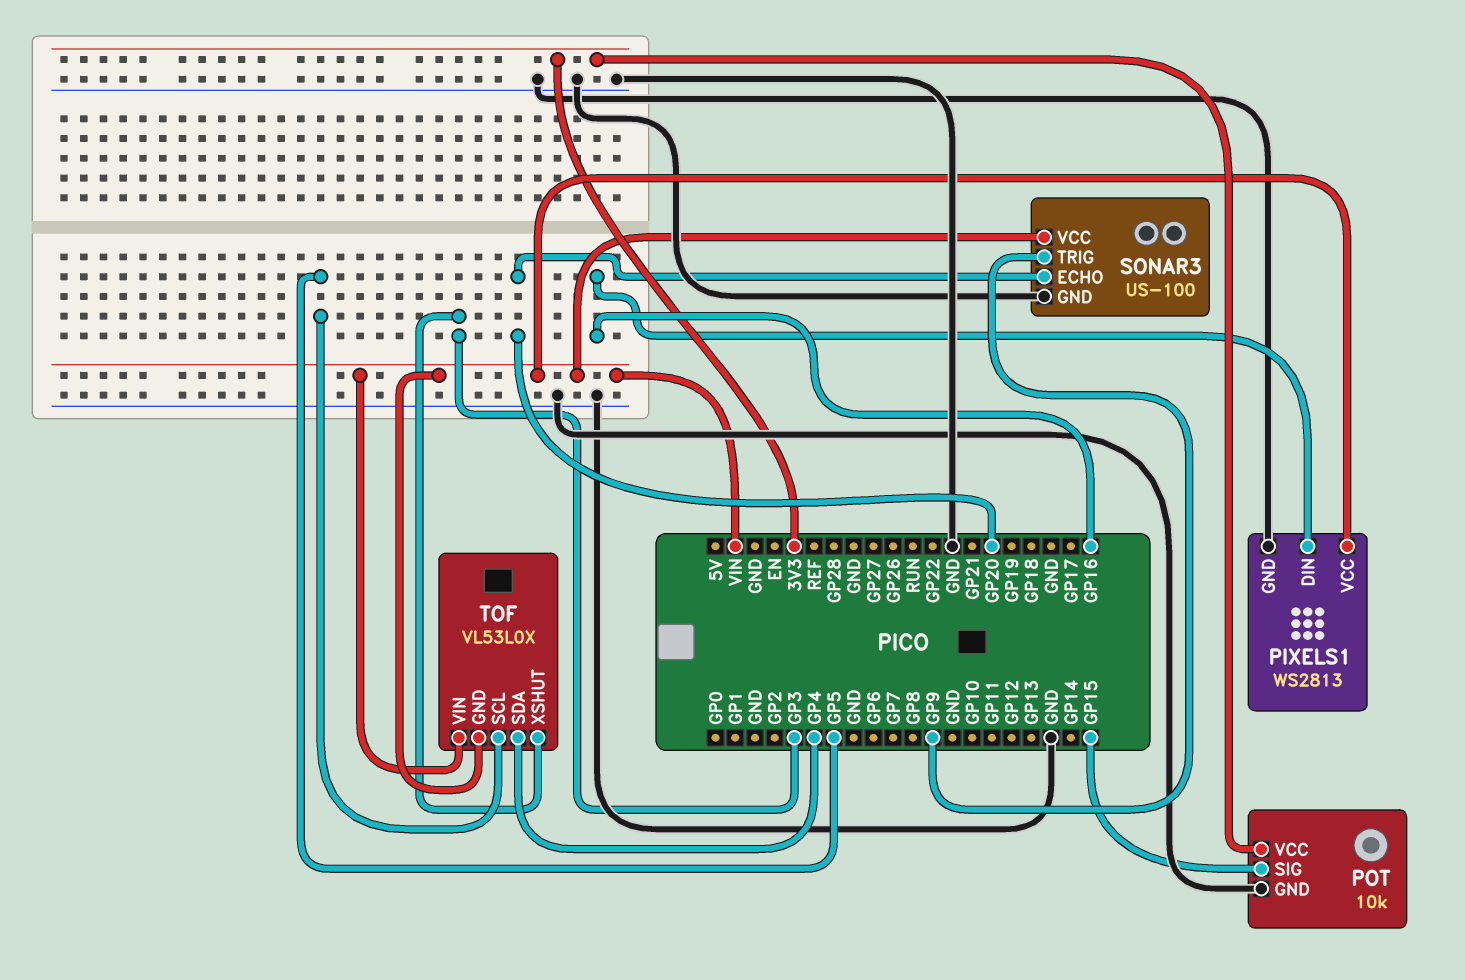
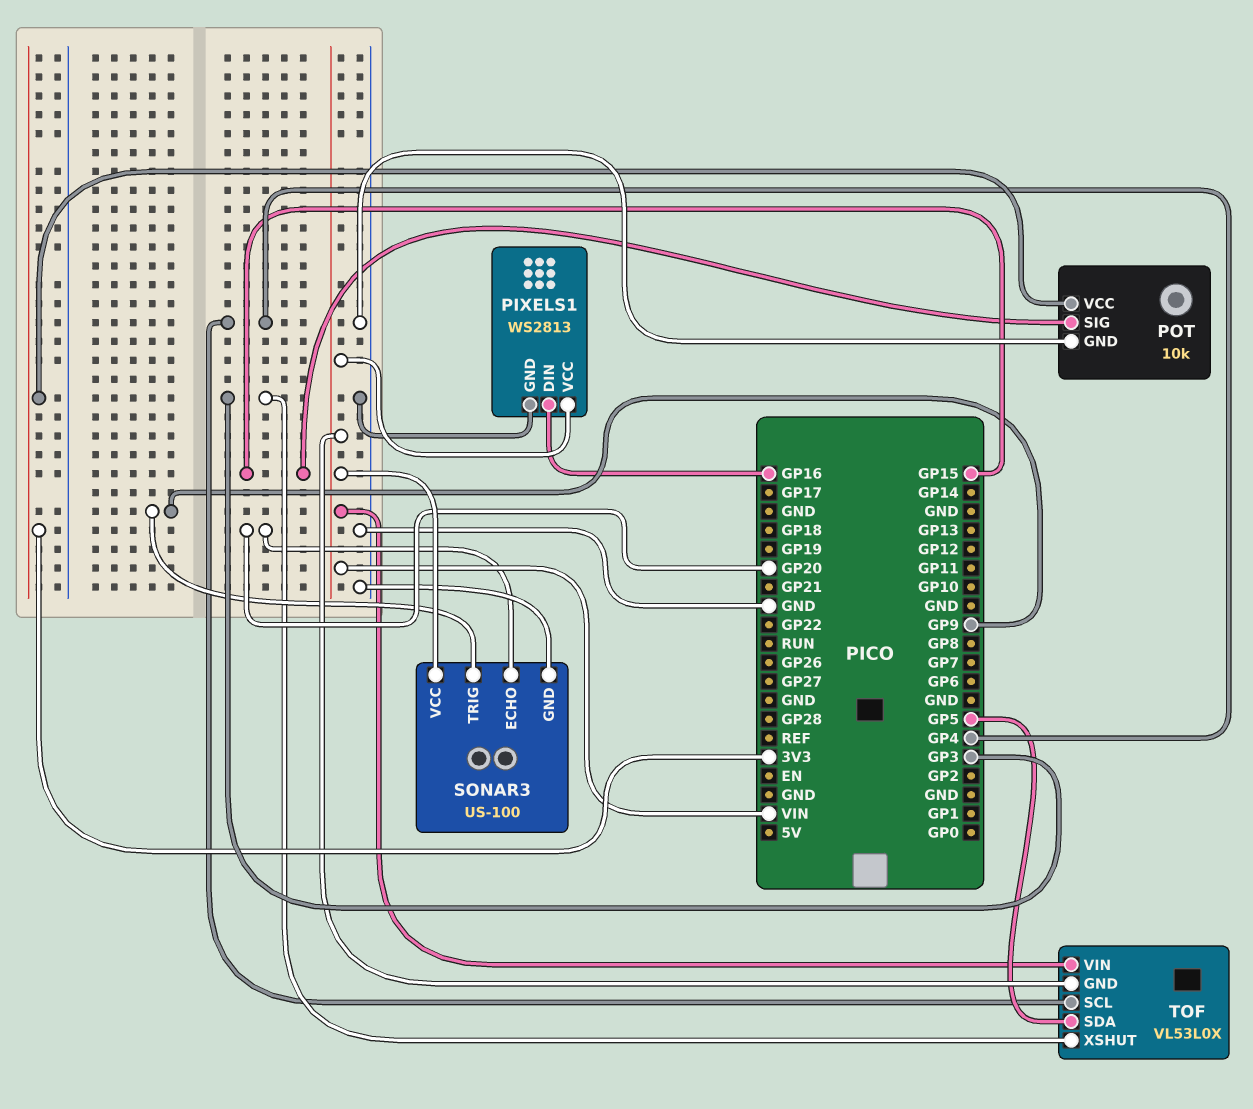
TOF pin SCL: GP5 -> GP4
TOF pin SDA: GP4 -> GP5

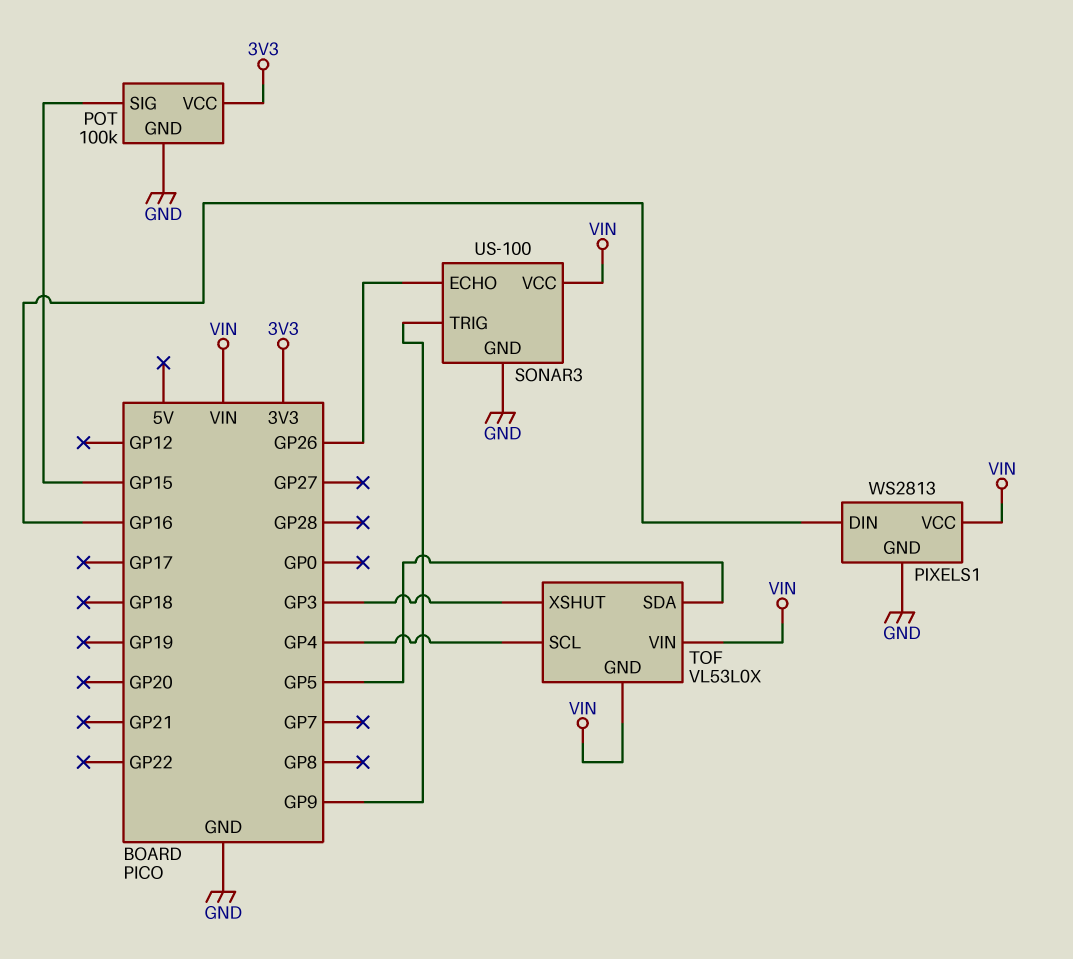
POT: 10k -> 100k
SONAR3 pin ECHO: GP20 -> GP26

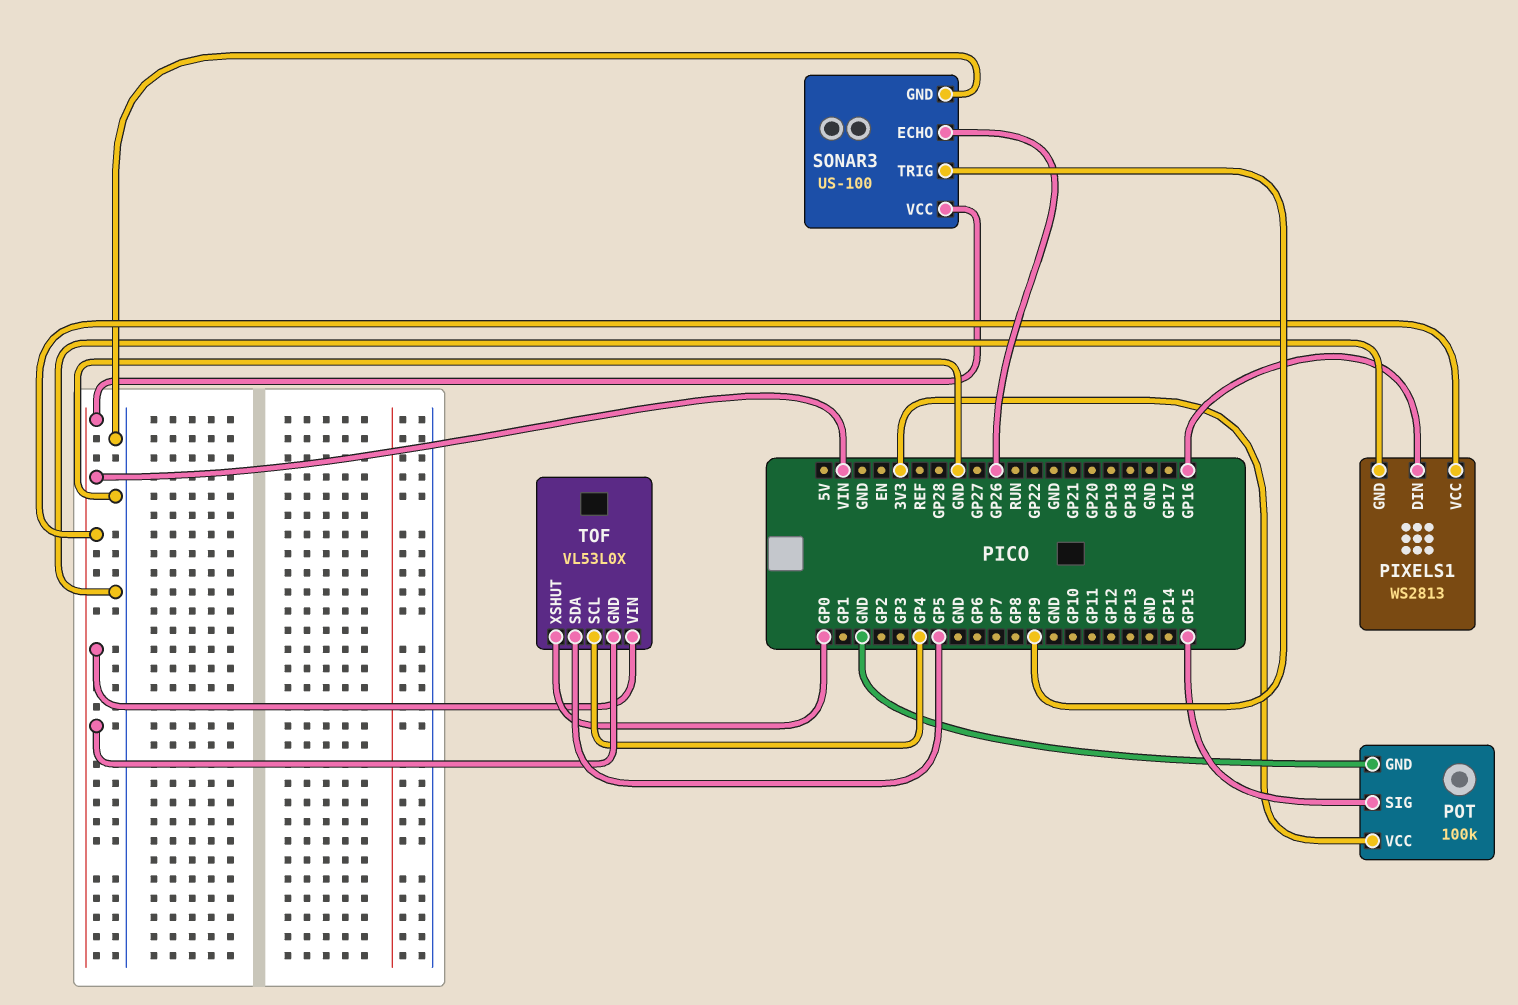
TOF pin XSHUT: GP3 -> GP0

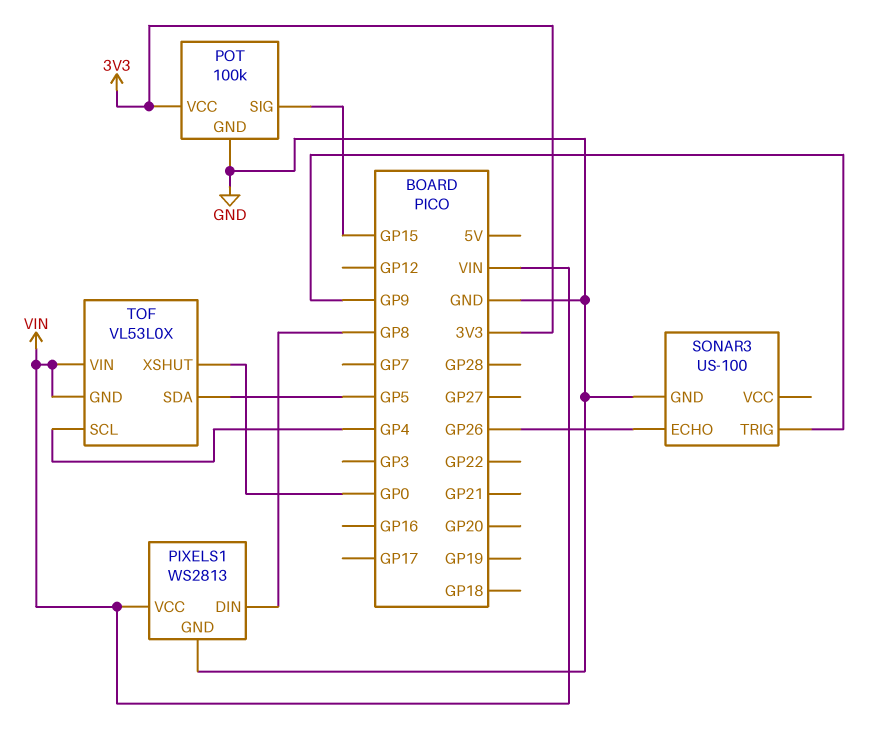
PIXELS1 pin DIN: GP16 -> GP8
SONAR3 pin VCC: VIN -> none

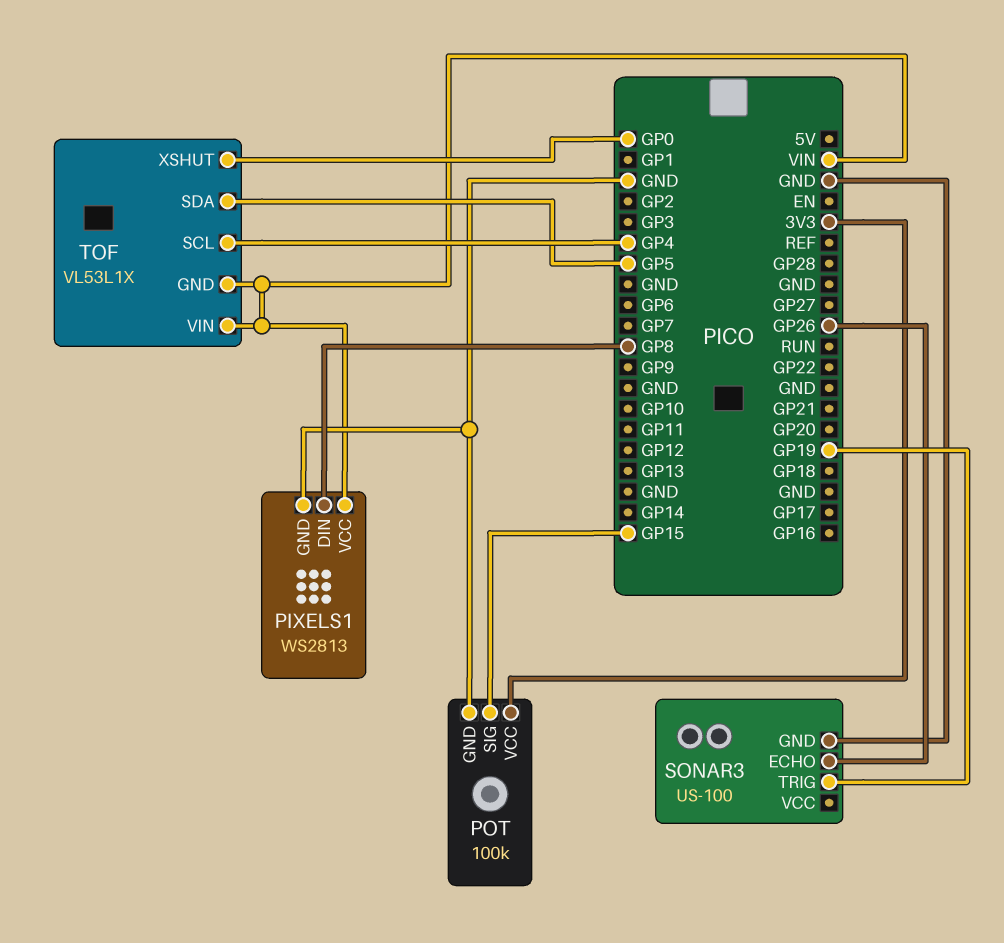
SONAR3 pin TRIG: GP9 -> GP19
TOF: VL53L0X -> VL53L1X

